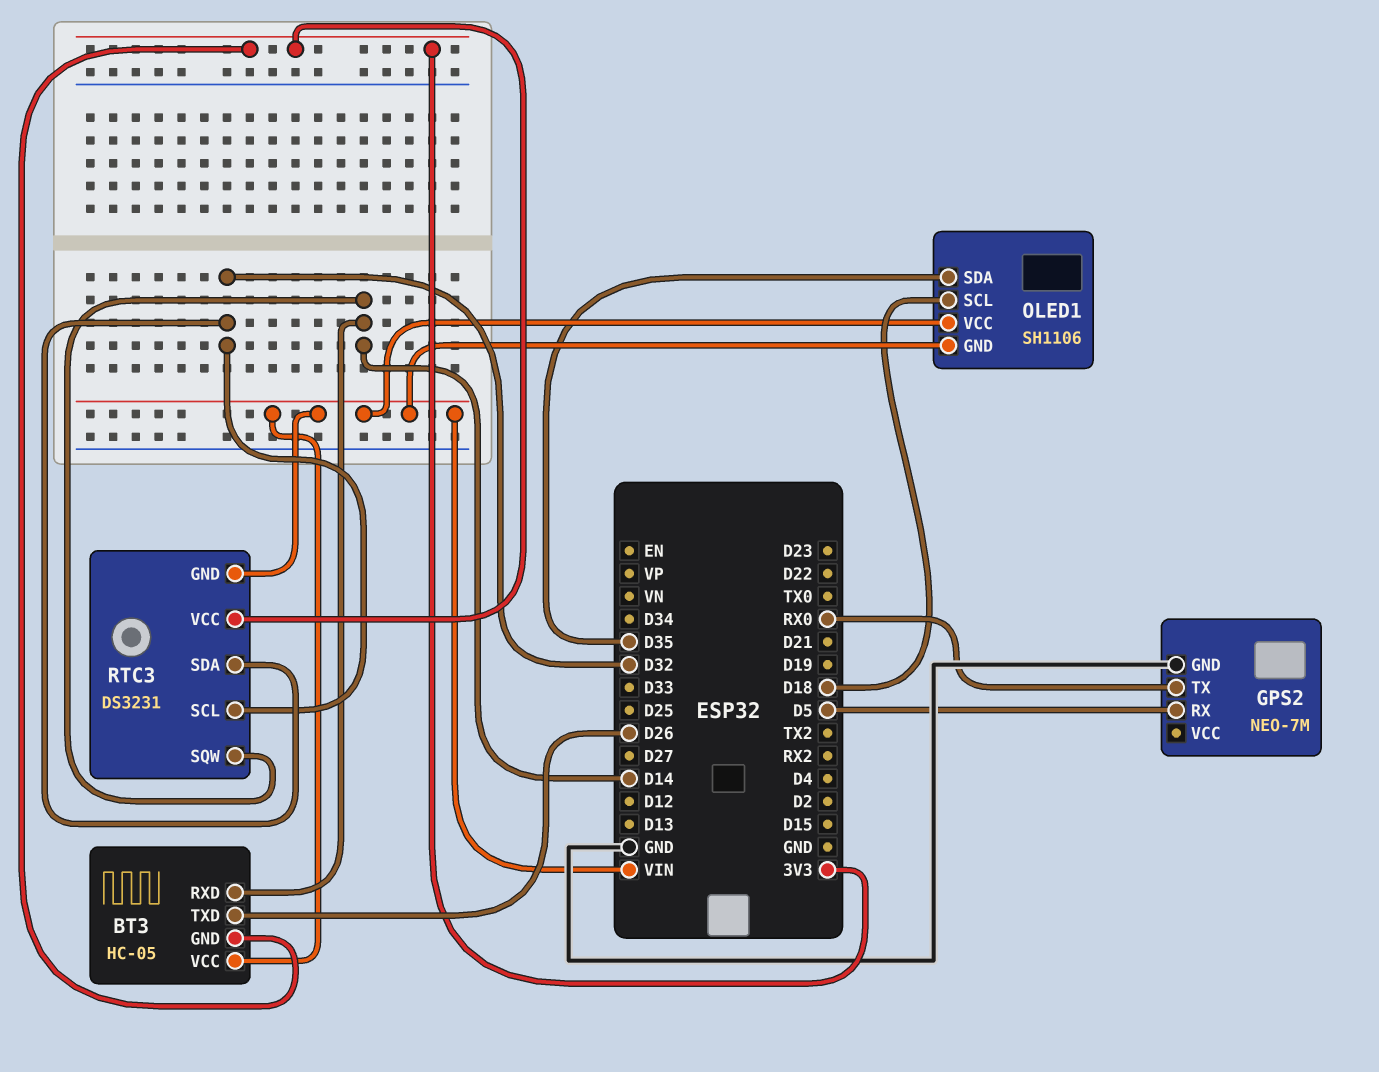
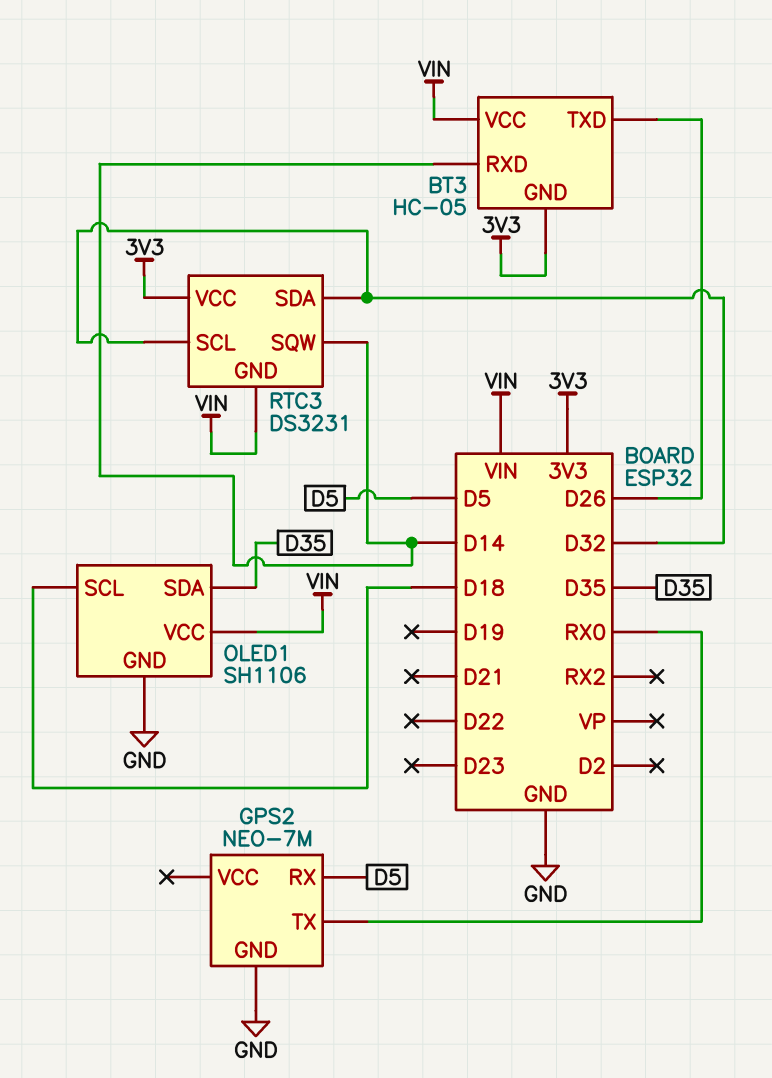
OLED1 pin GND: VIN -> GND

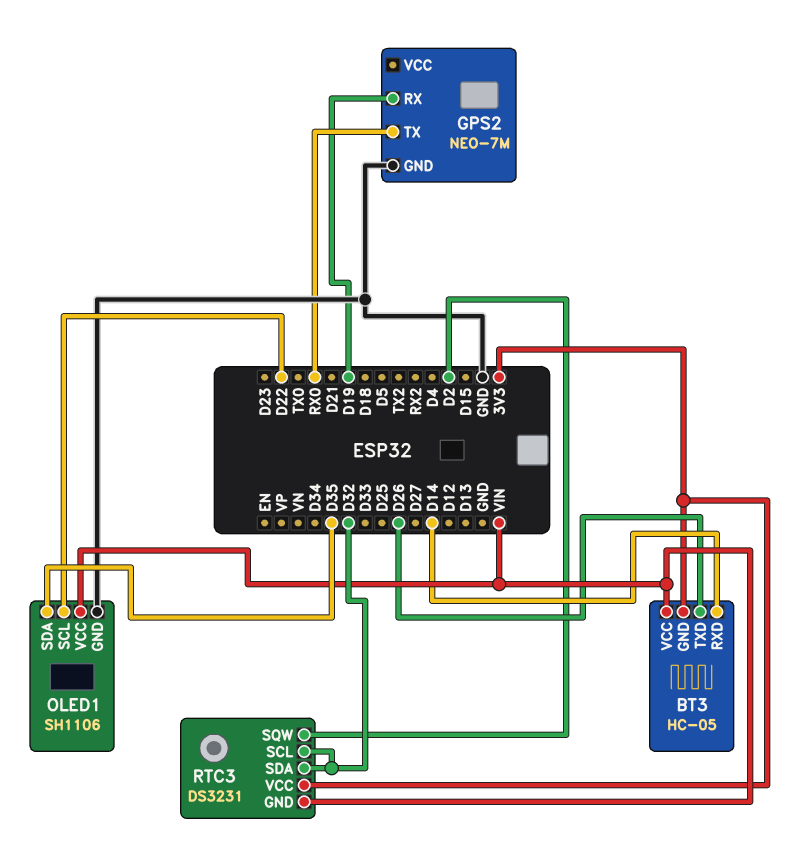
GPS2 pin RX: D5 -> D19
OLED1 pin SCL: D18 -> D22
RTC3 pin SQW: D14 -> D2

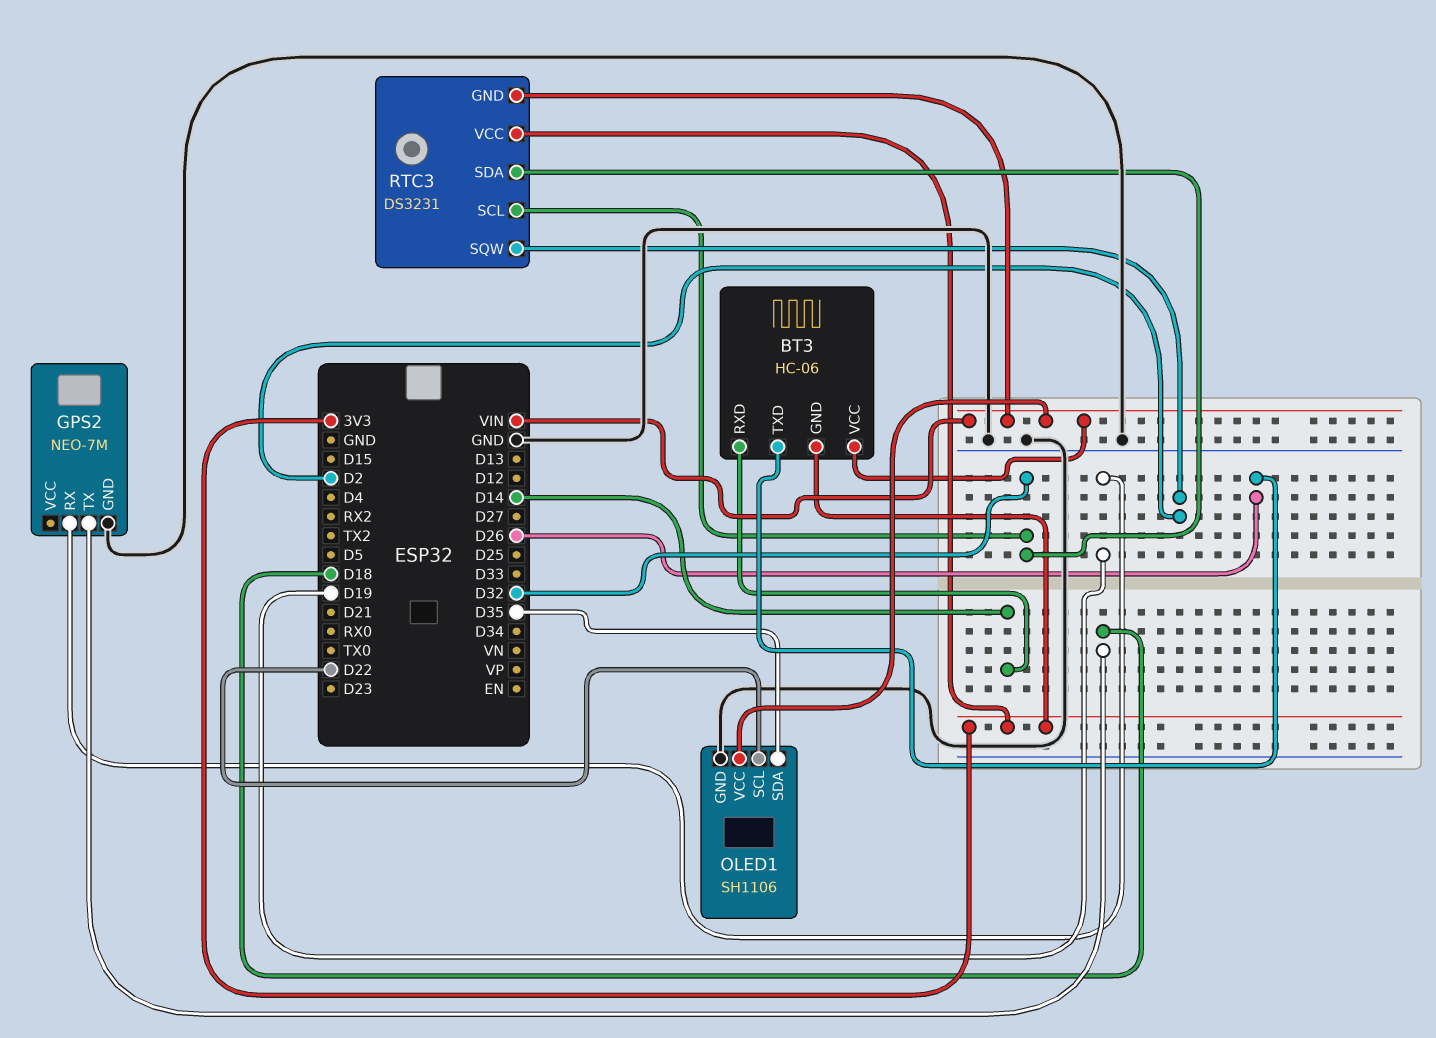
BT3: HC-05 -> HC-06
GPS2 pin TX: RX0 -> D18

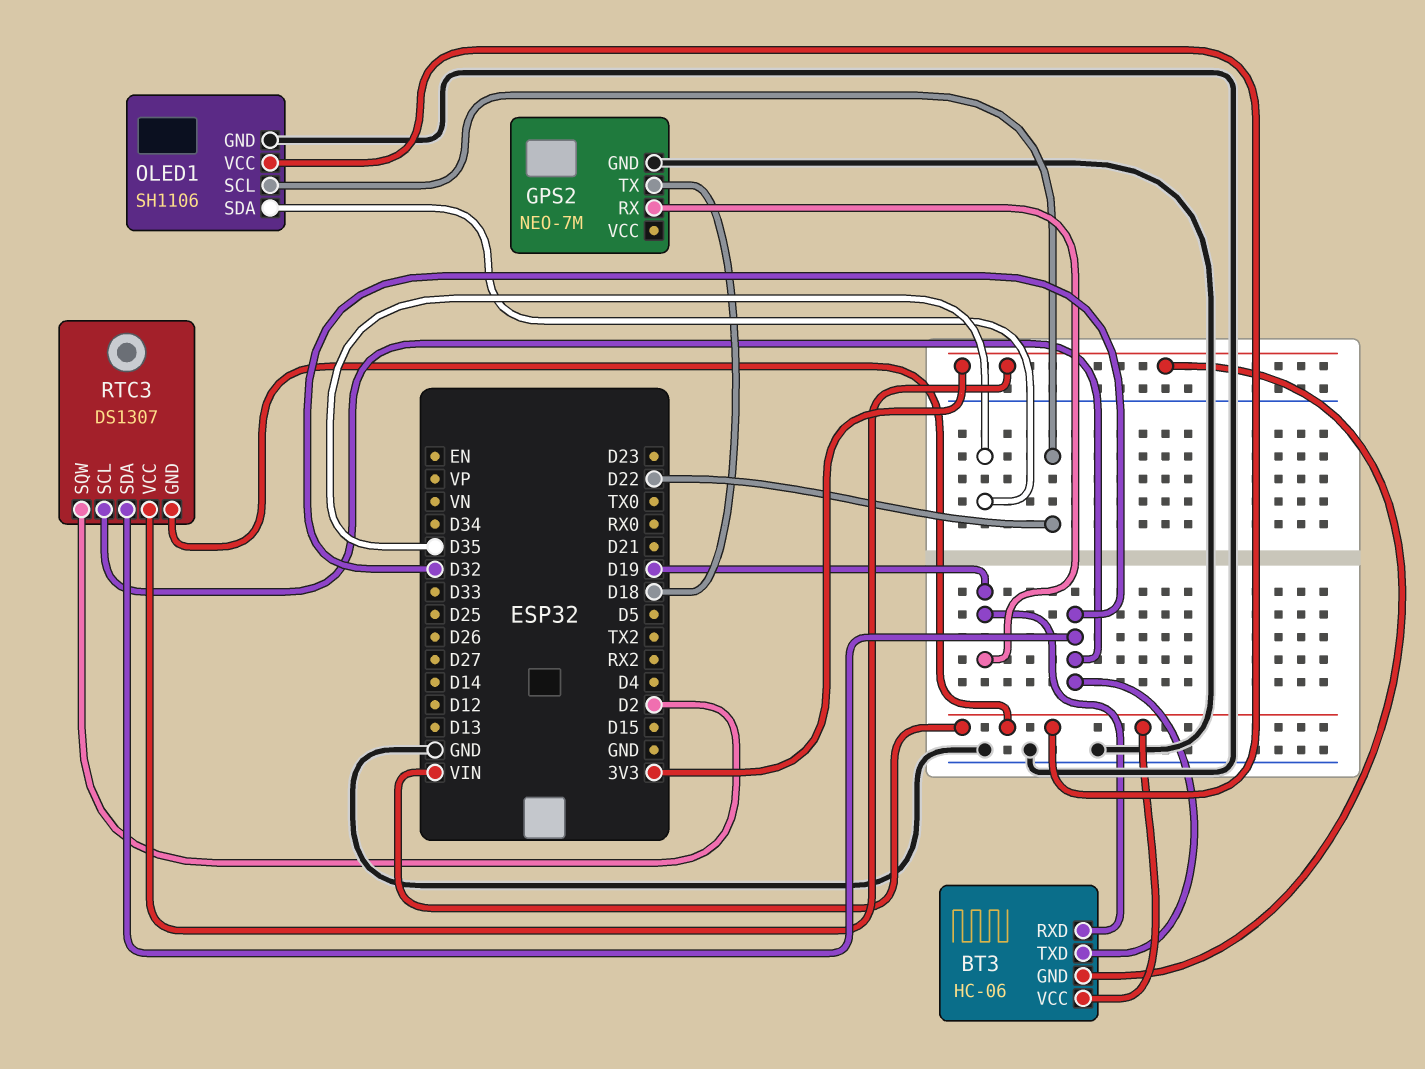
BT3 pin RXD: D14 -> D19
BT3 pin TXD: D26 -> D32
RTC3: DS3231 -> DS1307

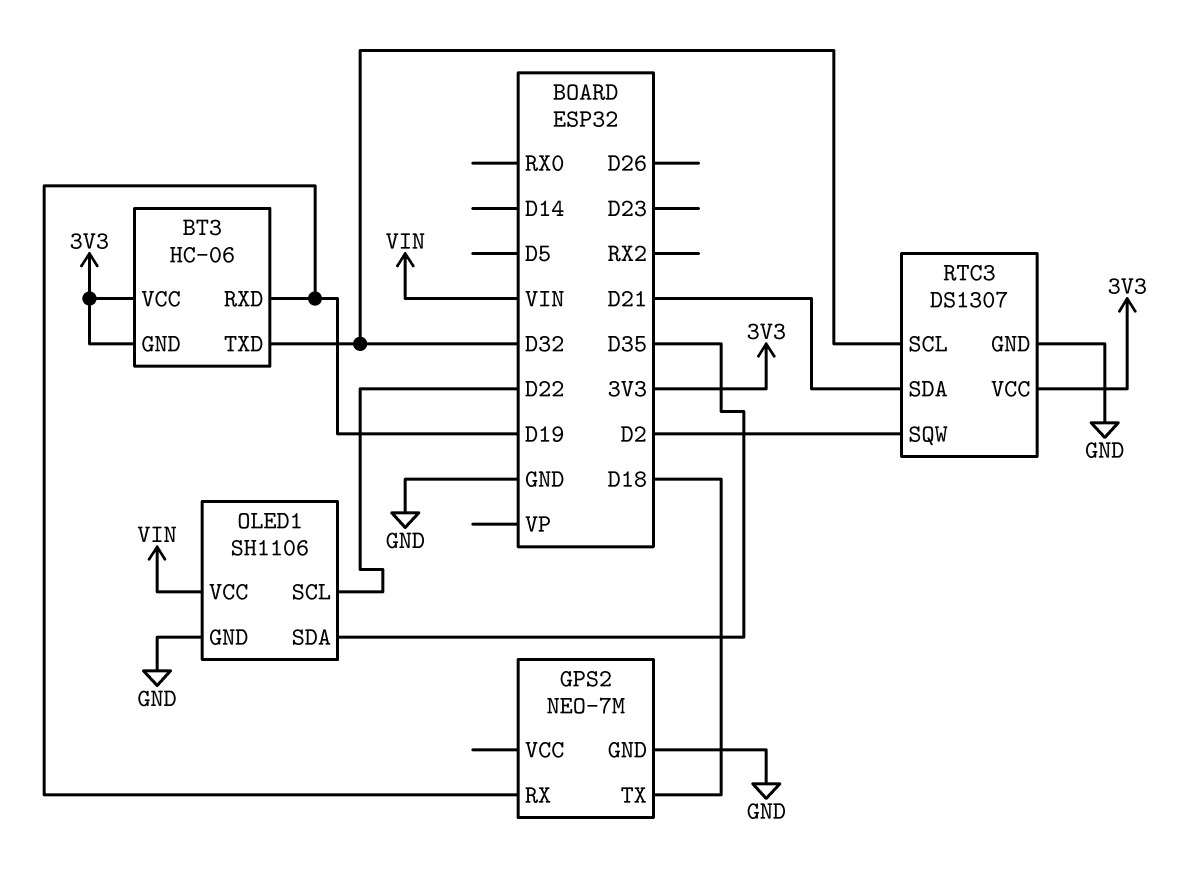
BT3 pin VCC: VIN -> 3V3
RTC3 pin GND: VIN -> GND
RTC3 pin SDA: D32 -> D21

